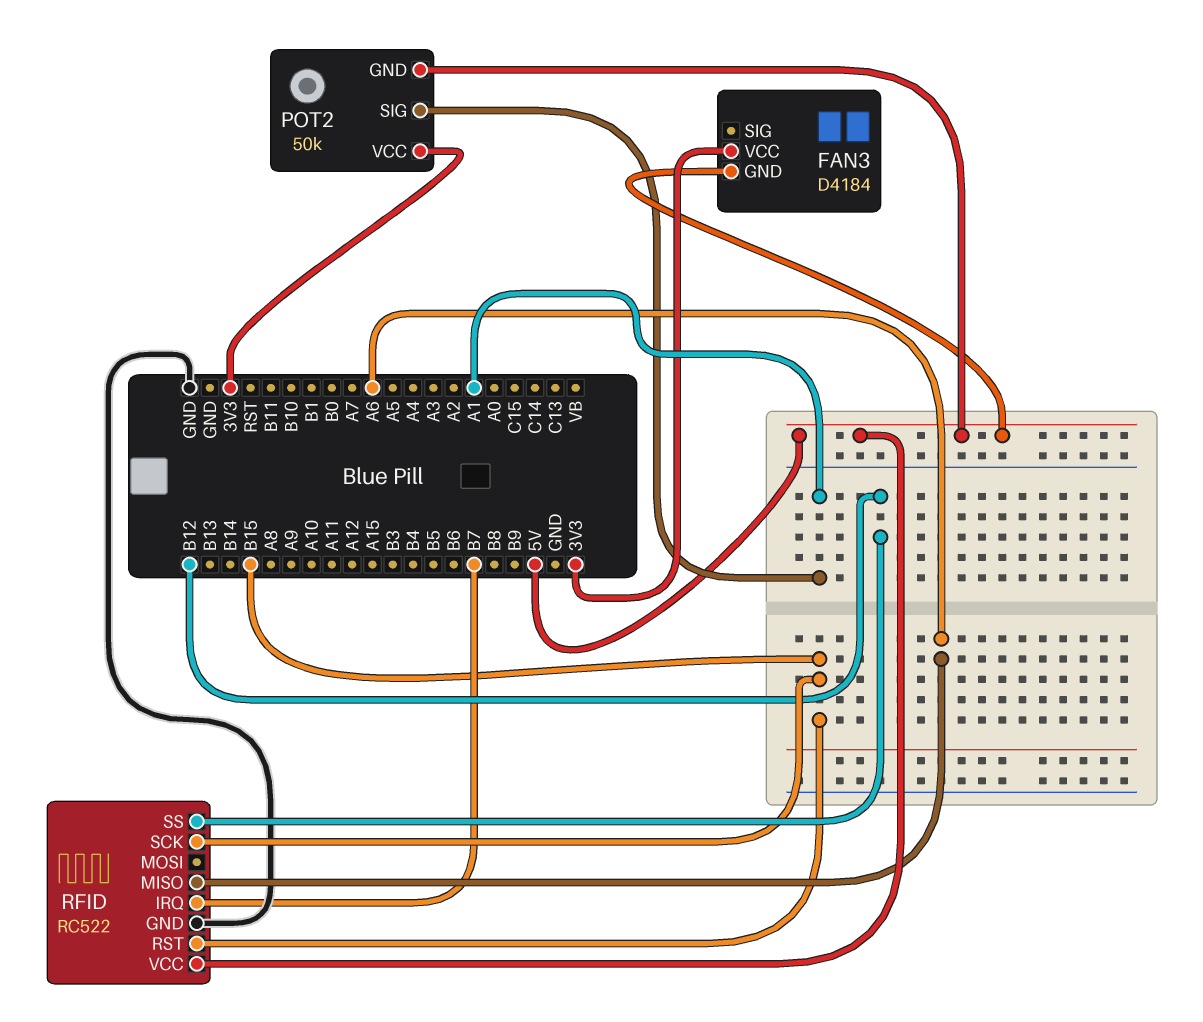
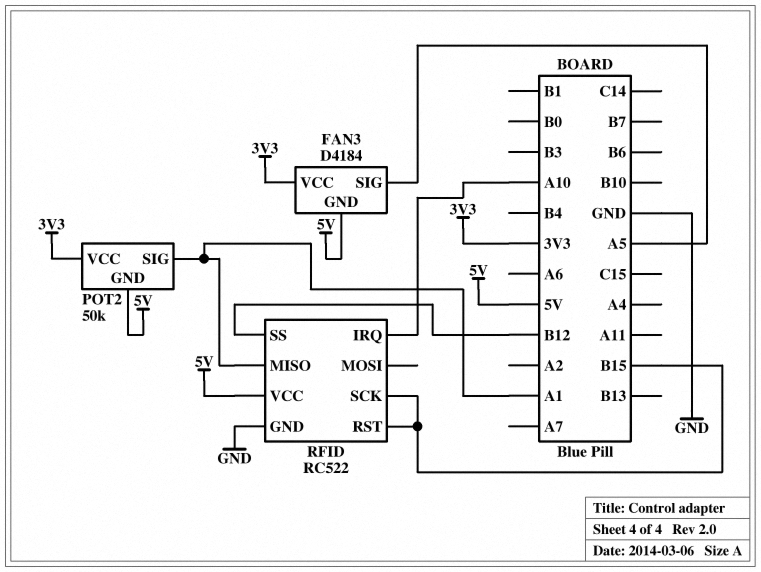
FAN3 pin SIG: none -> A5
RFID pin IRQ: B7 -> A10
RFID pin MISO: A6 -> A1

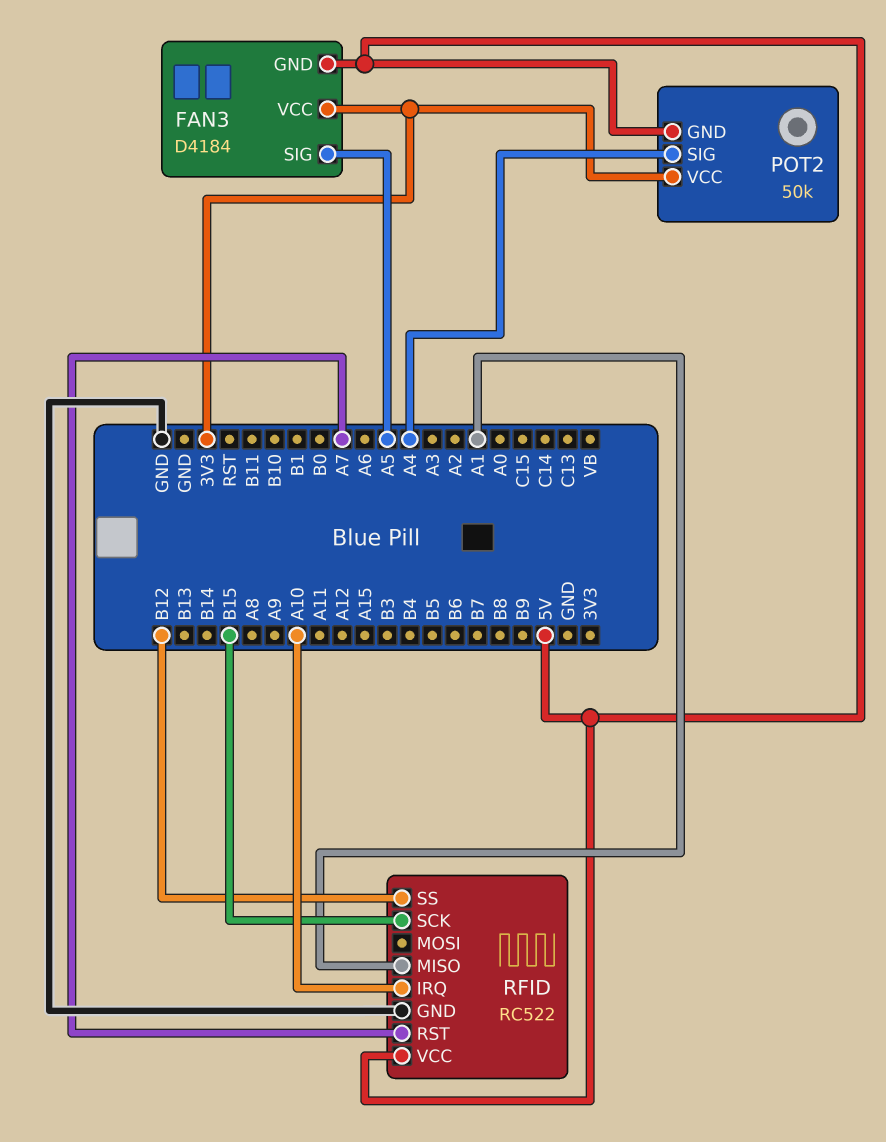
POT2 pin SIG: A1 -> A4
RFID pin RST: B15 -> A7

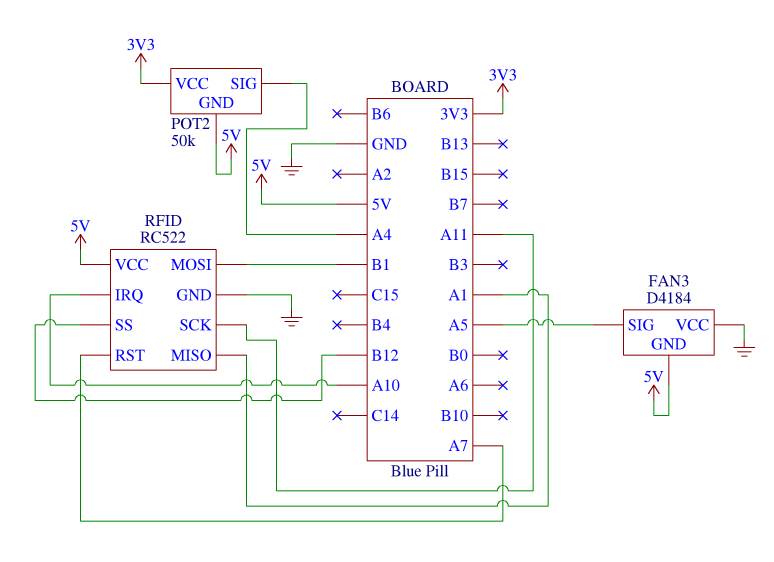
FAN3 pin VCC: 3V3 -> GND
RFID pin MOSI: none -> B1
RFID pin SCK: B15 -> A11

